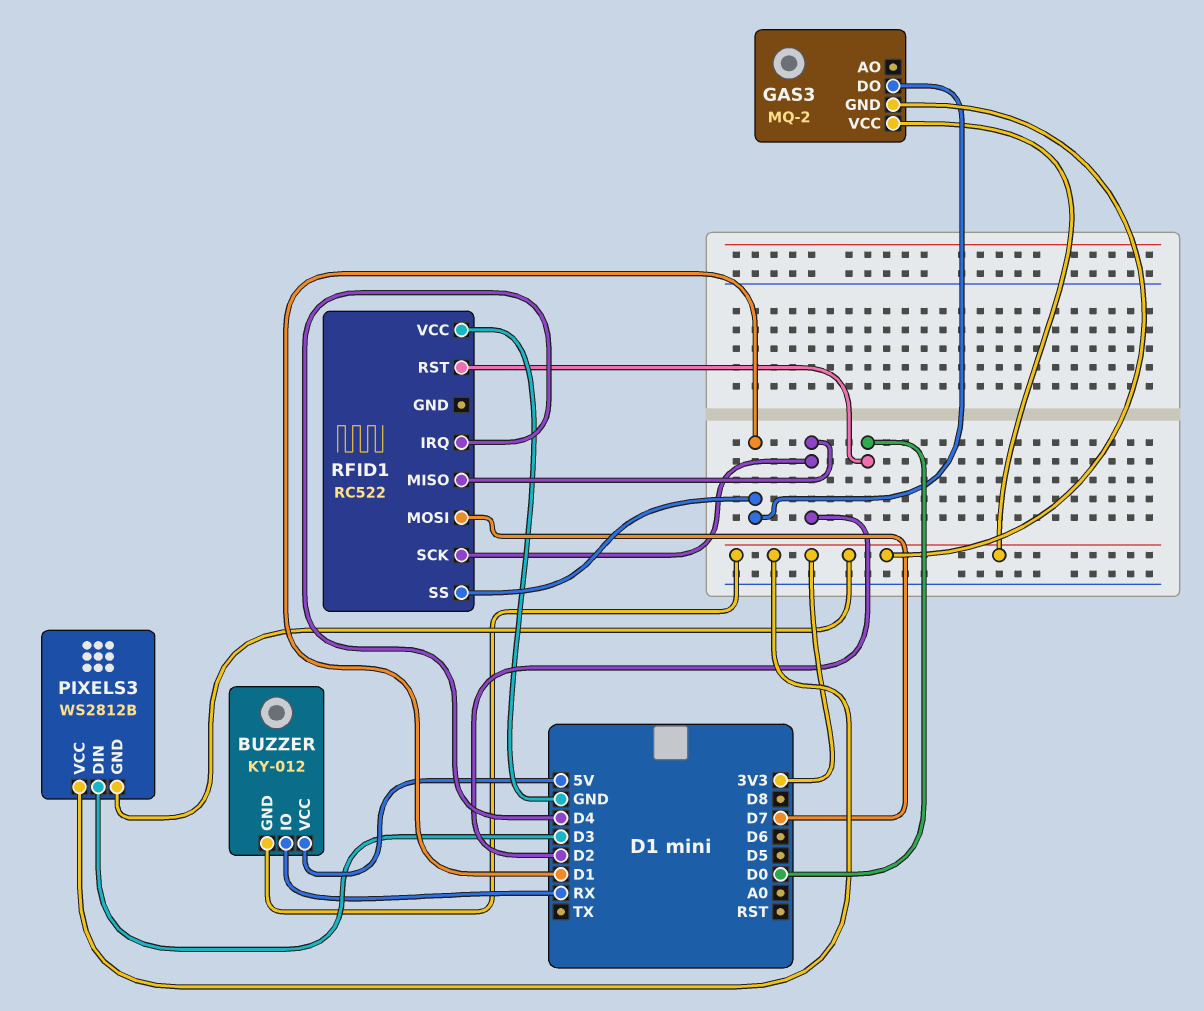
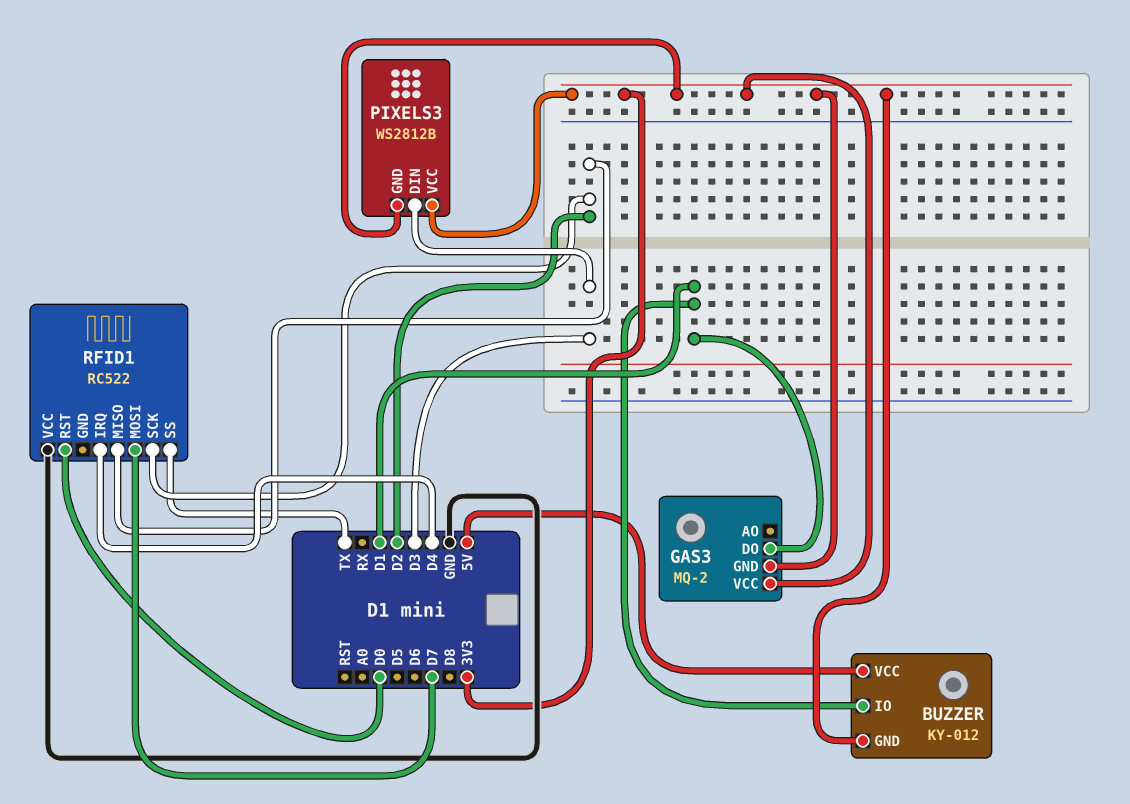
BUZZER pin IO: RX -> D1
RFID1 pin SS: D1 -> TX

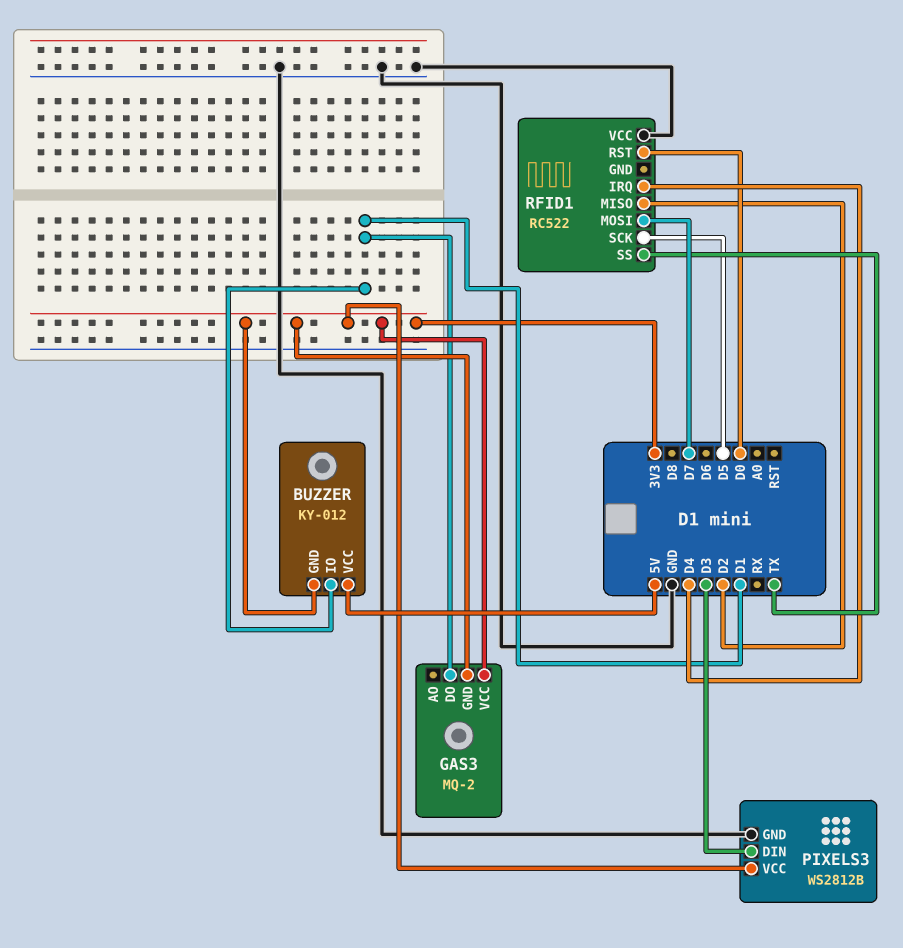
PIXELS3 pin GND: 3V3 -> GND
RFID1 pin SCK: D2 -> D5

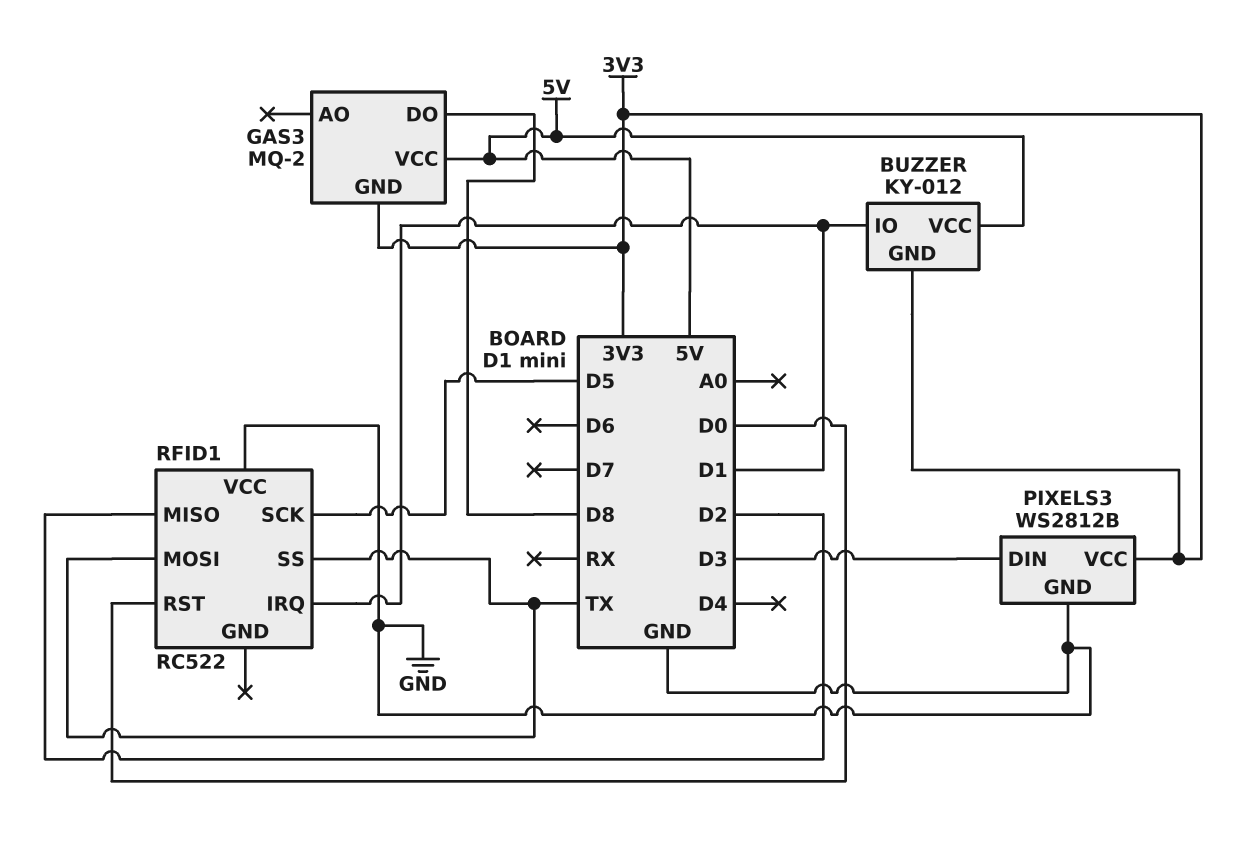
GAS3 pin DO: D1 -> D8
GAS3 pin VCC: 3V3 -> 5V
RFID1 pin IRQ: D4 -> D1
RFID1 pin MOSI: D7 -> TX

